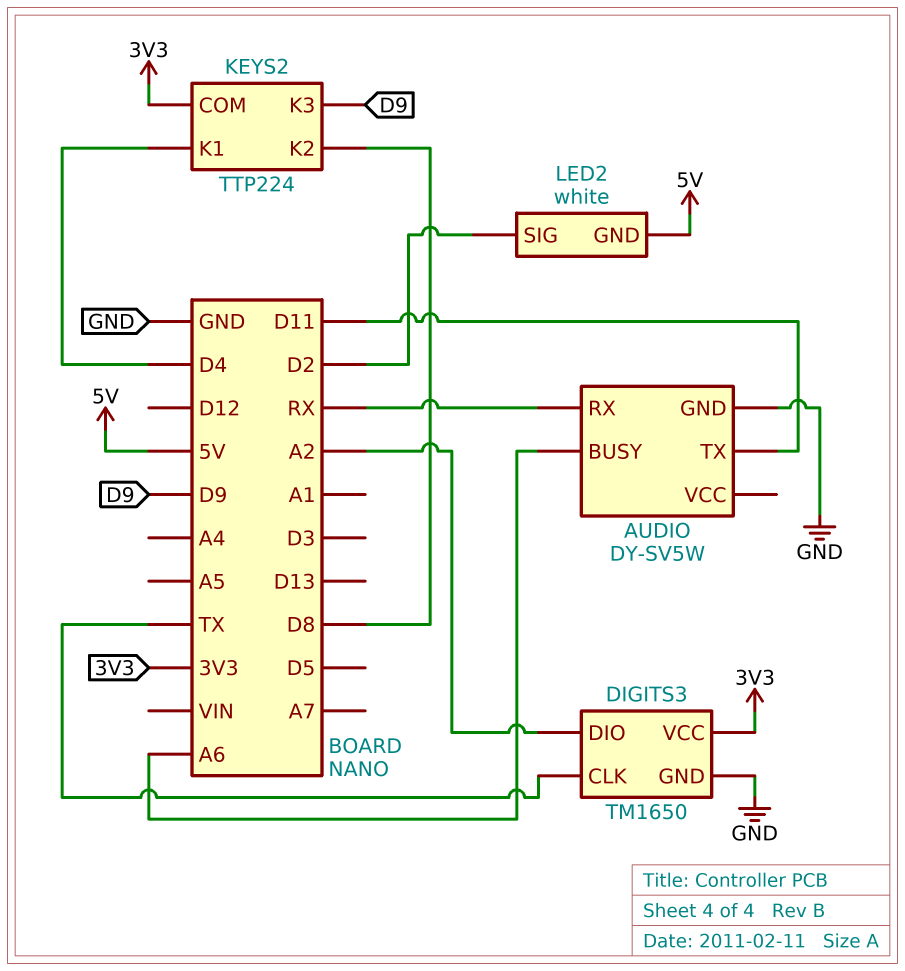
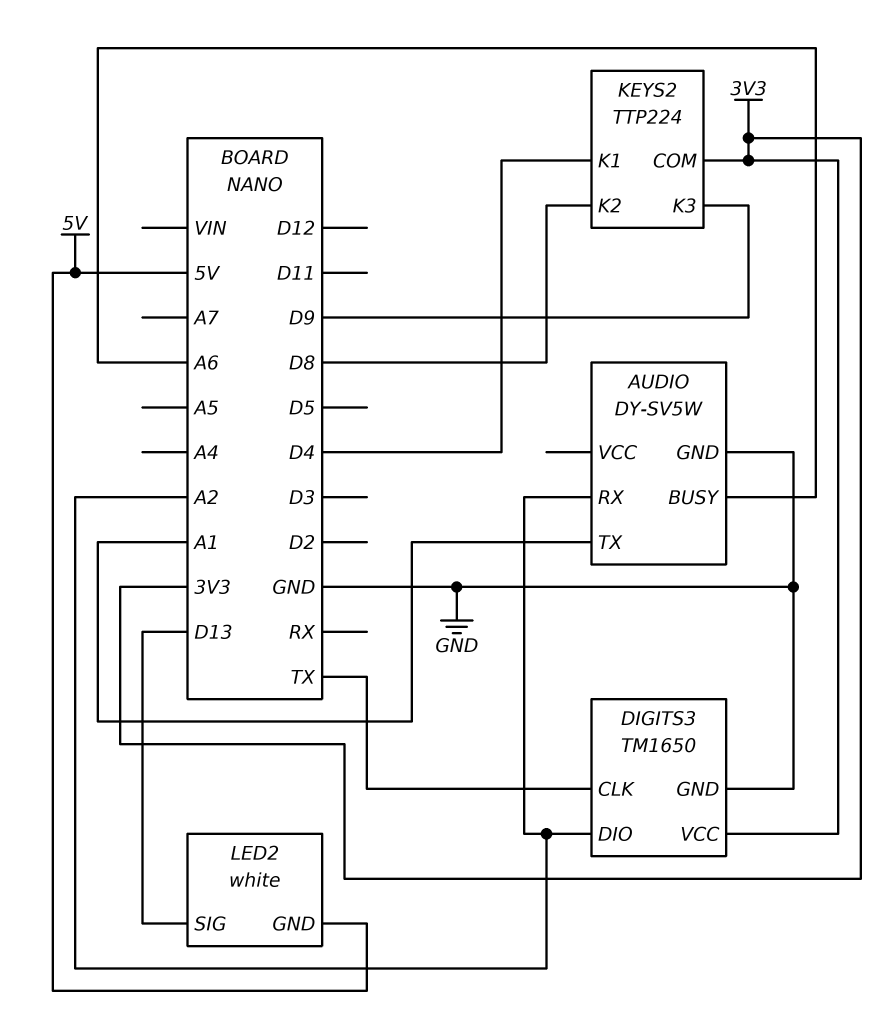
AUDIO pin RX: RX -> A2
AUDIO pin TX: D11 -> A1
LED2 pin SIG: D2 -> D13

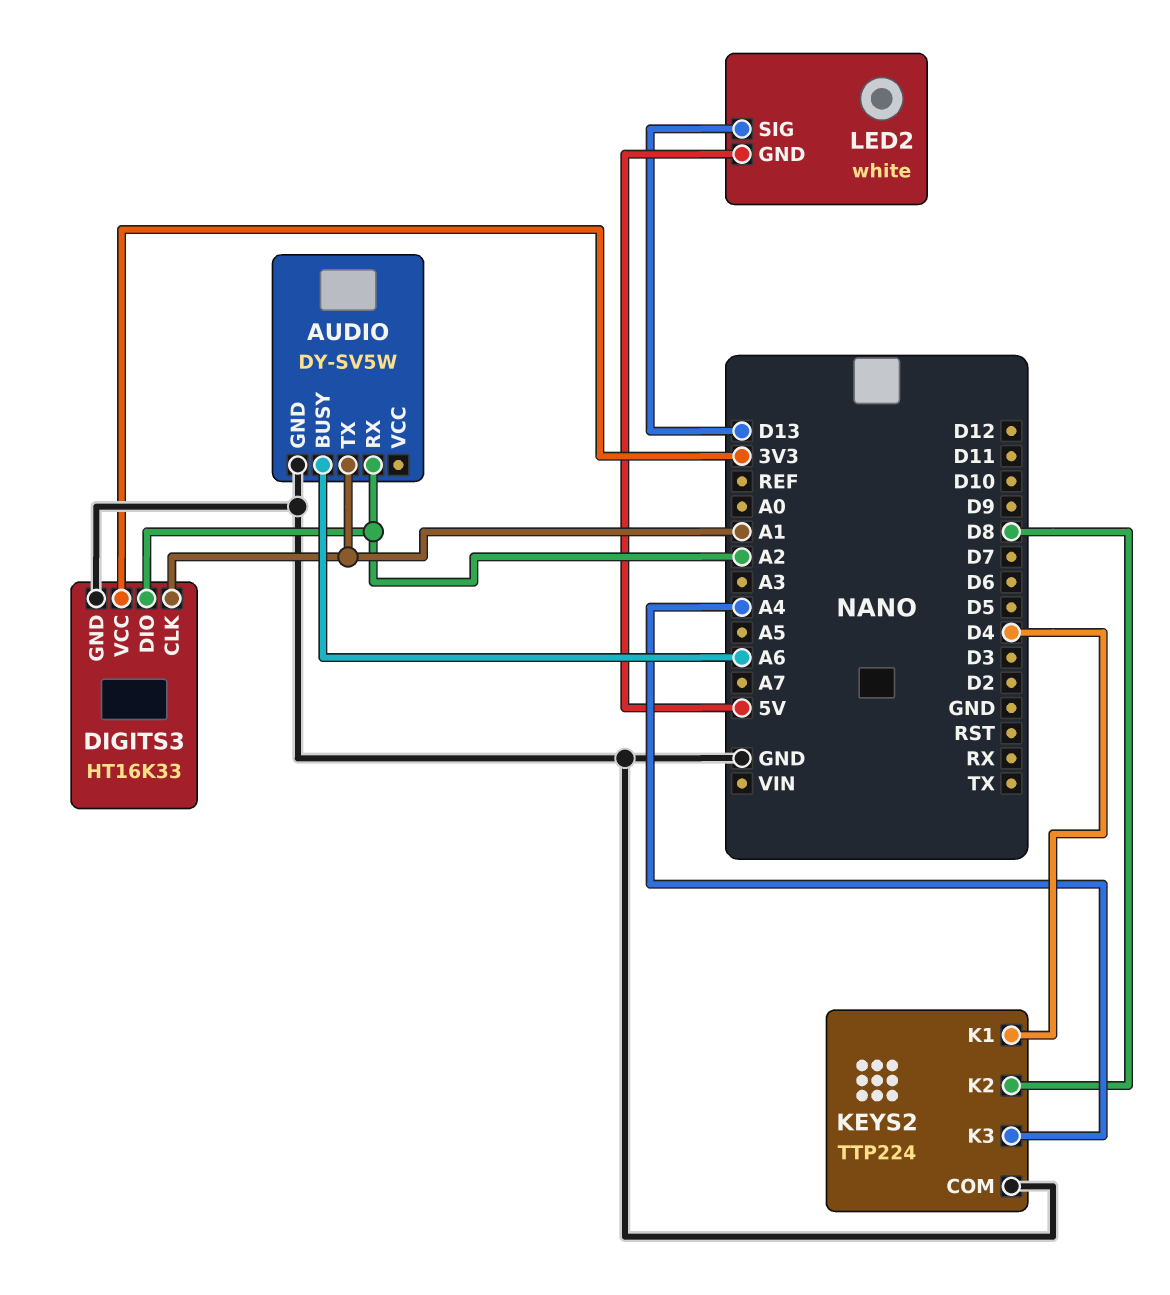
DIGITS3: TM1650 -> HT16K33
DIGITS3 pin CLK: TX -> A1
KEYS2 pin COM: 3V3 -> GND
KEYS2 pin K3: D9 -> A4

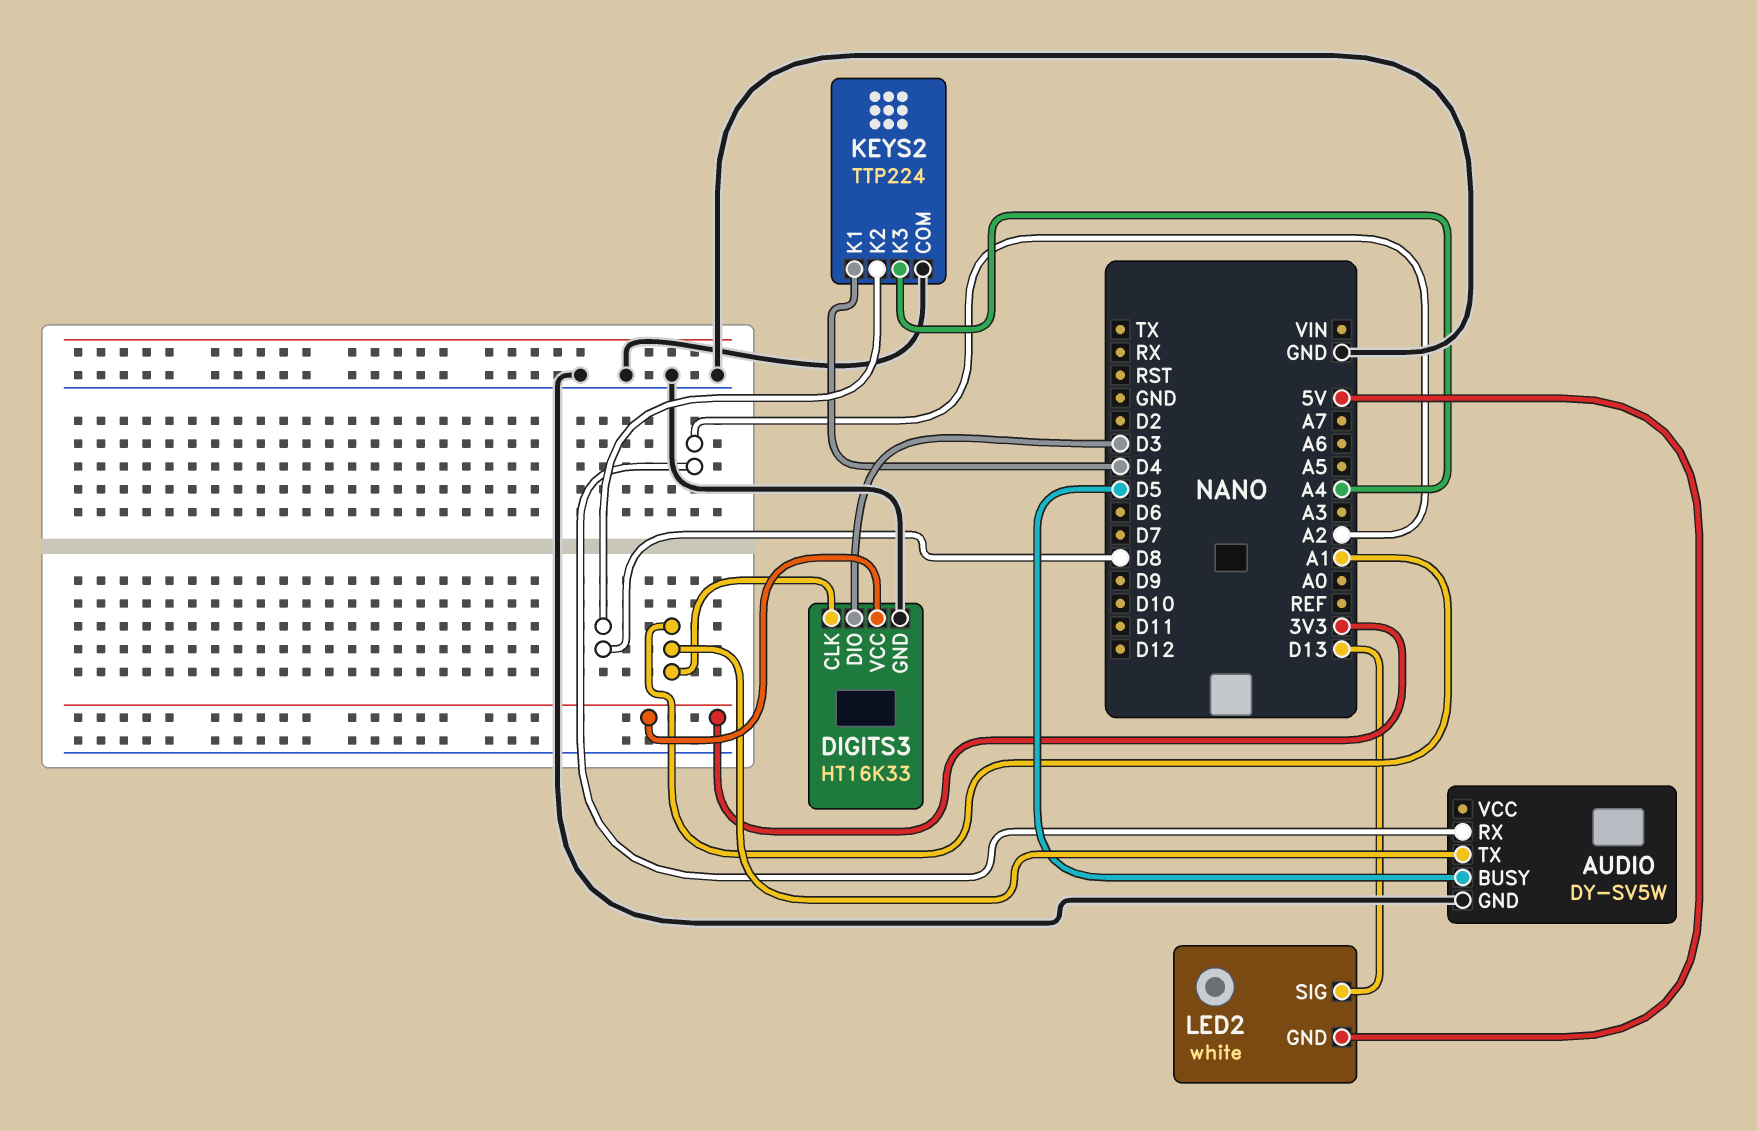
AUDIO pin BUSY: A6 -> D5
DIGITS3 pin DIO: A2 -> D3

